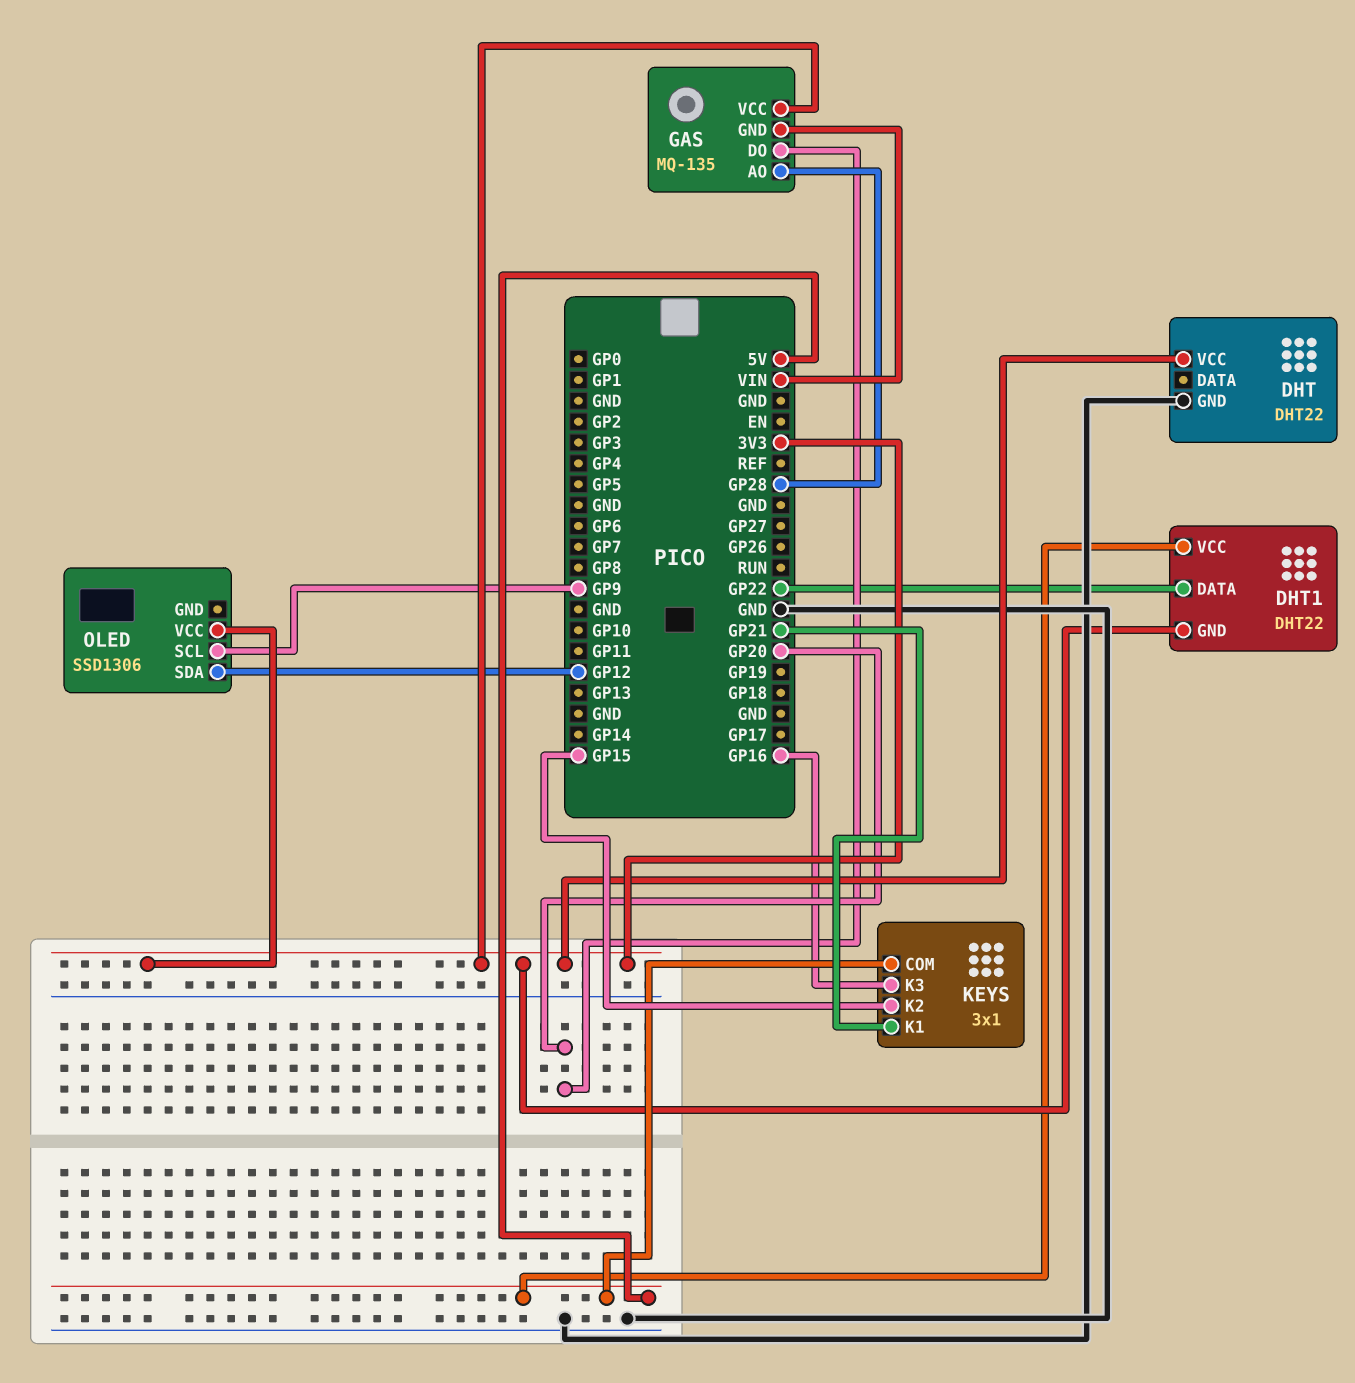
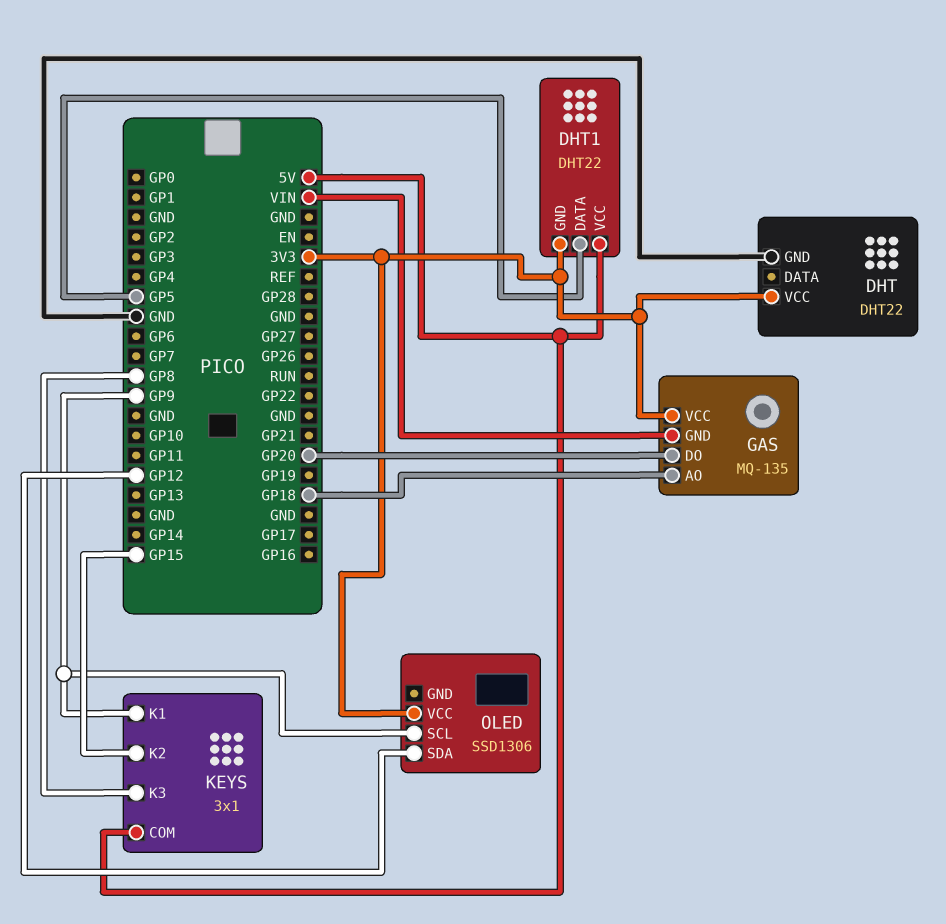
DHT1 pin DATA: GP22 -> GP5
GAS pin AO: GP28 -> GP18
KEYS pin K1: GP21 -> GP9
KEYS pin K3: GP16 -> GP8

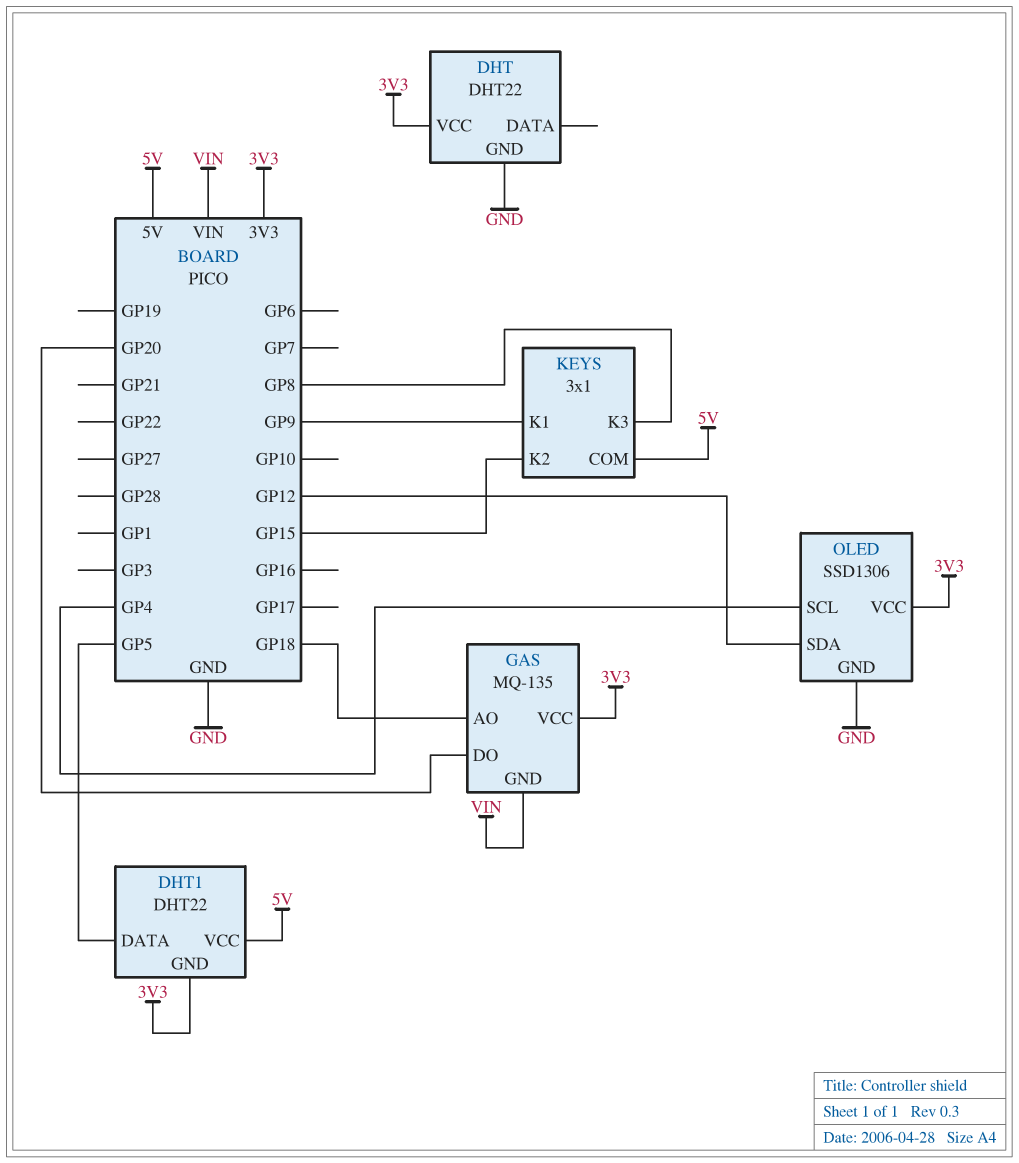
OLED pin GND: none -> GND
OLED pin SCL: GP9 -> GP4

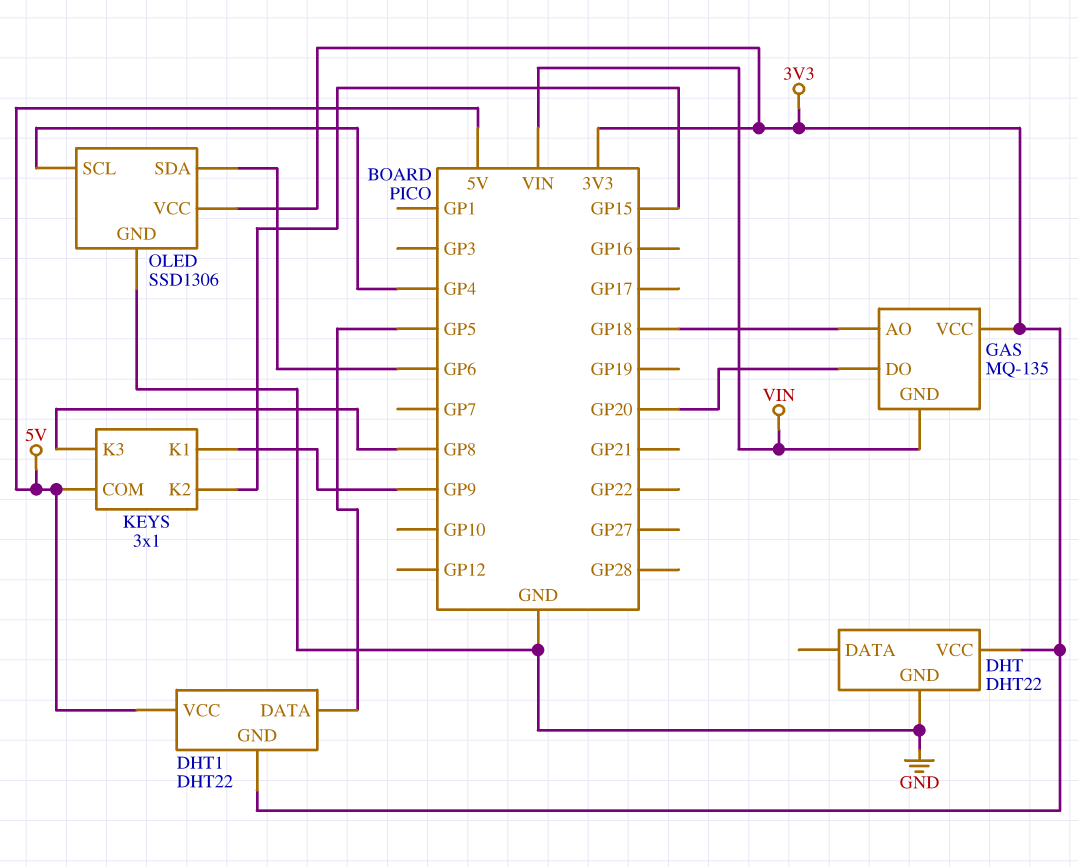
OLED pin SDA: GP12 -> GP6

